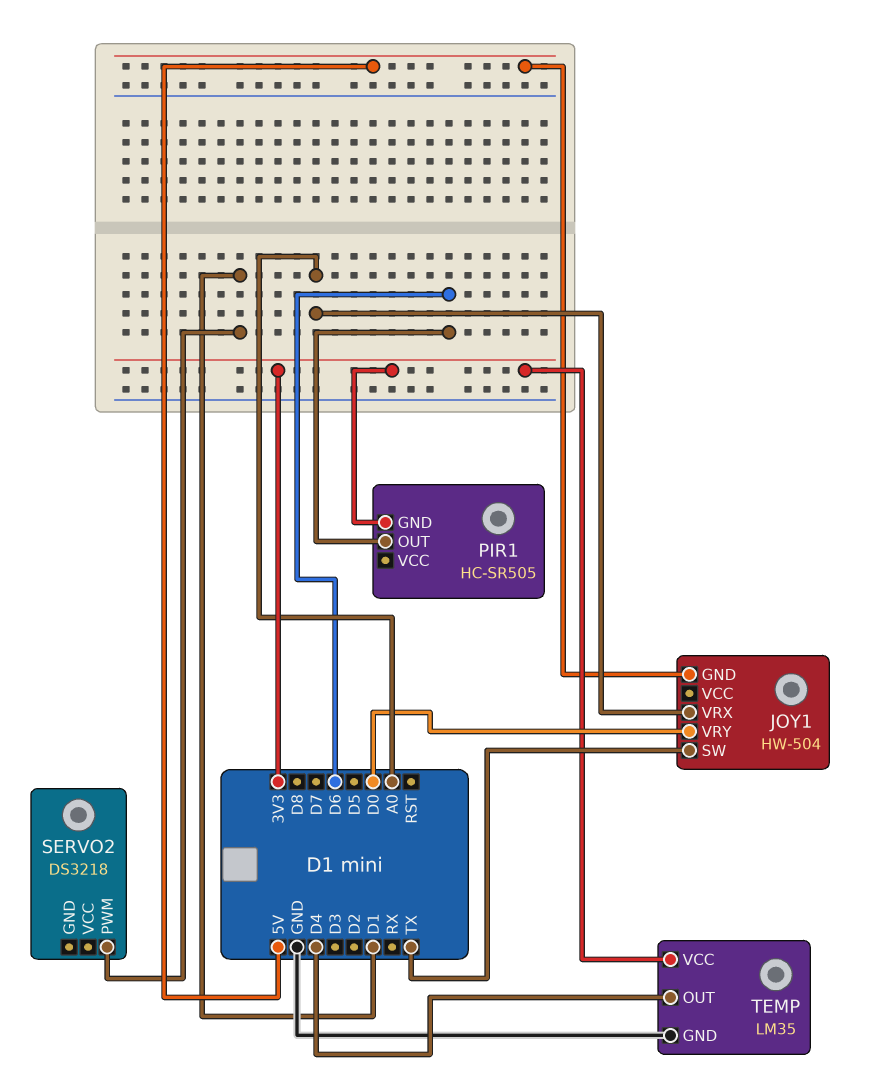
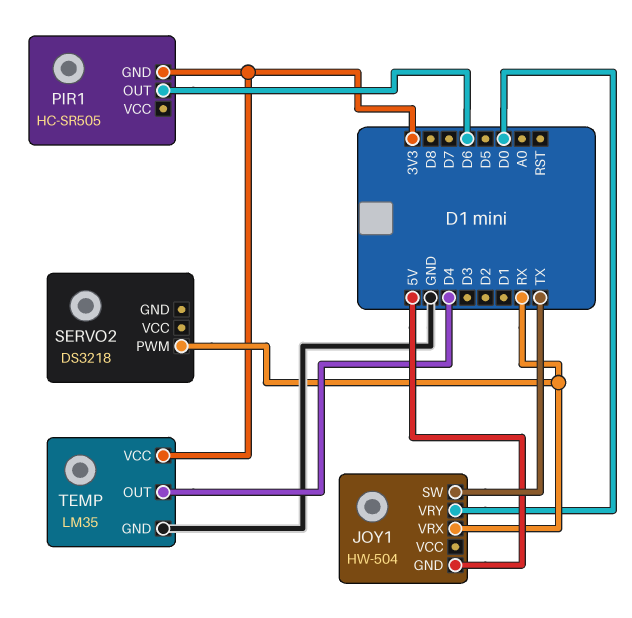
JOY1 pin VRX: A0 -> RX
SERVO2 pin PWM: D1 -> RX

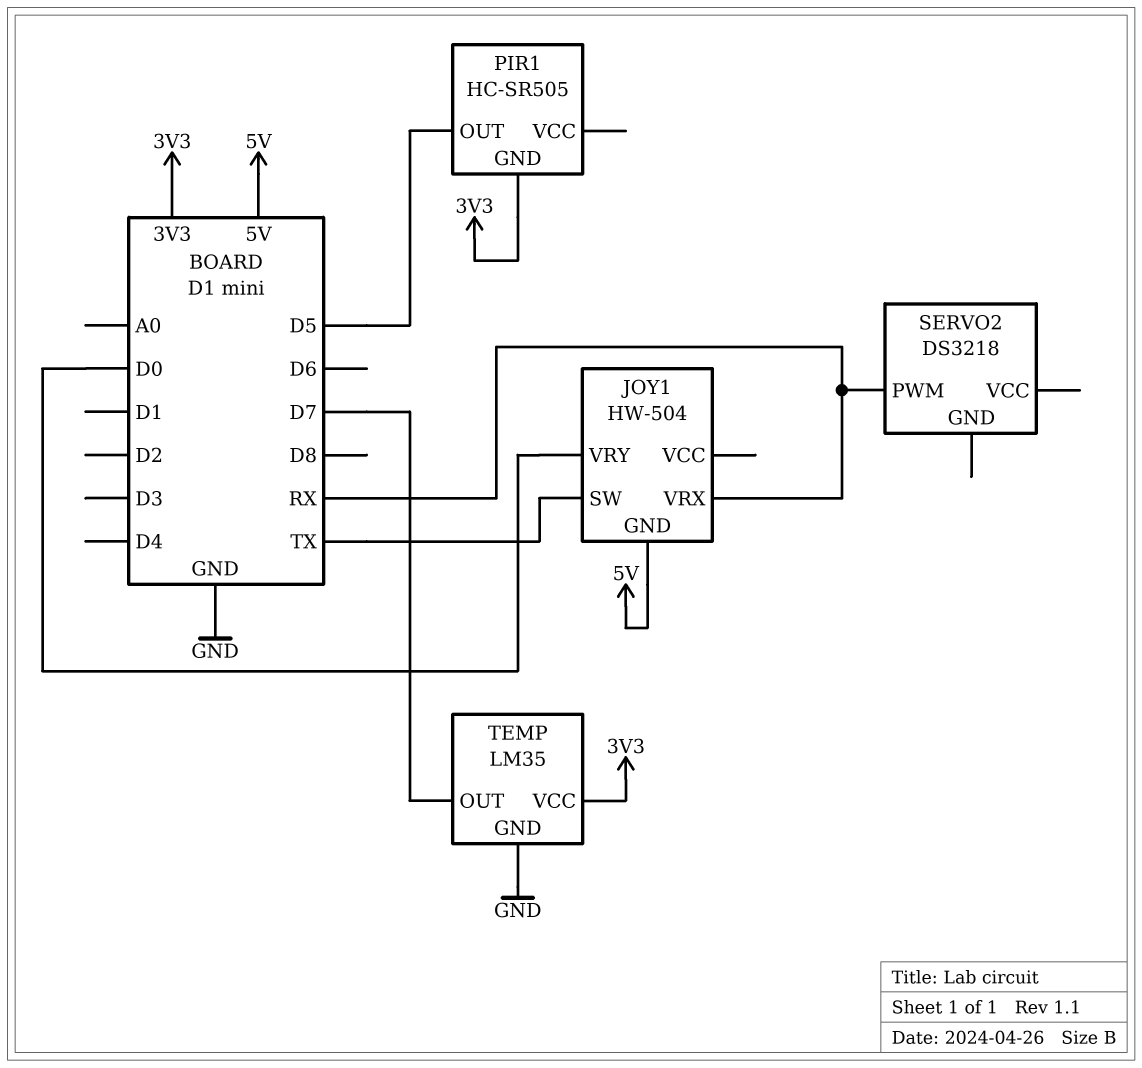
PIR1 pin OUT: D6 -> D5
TEMP pin OUT: D4 -> D7

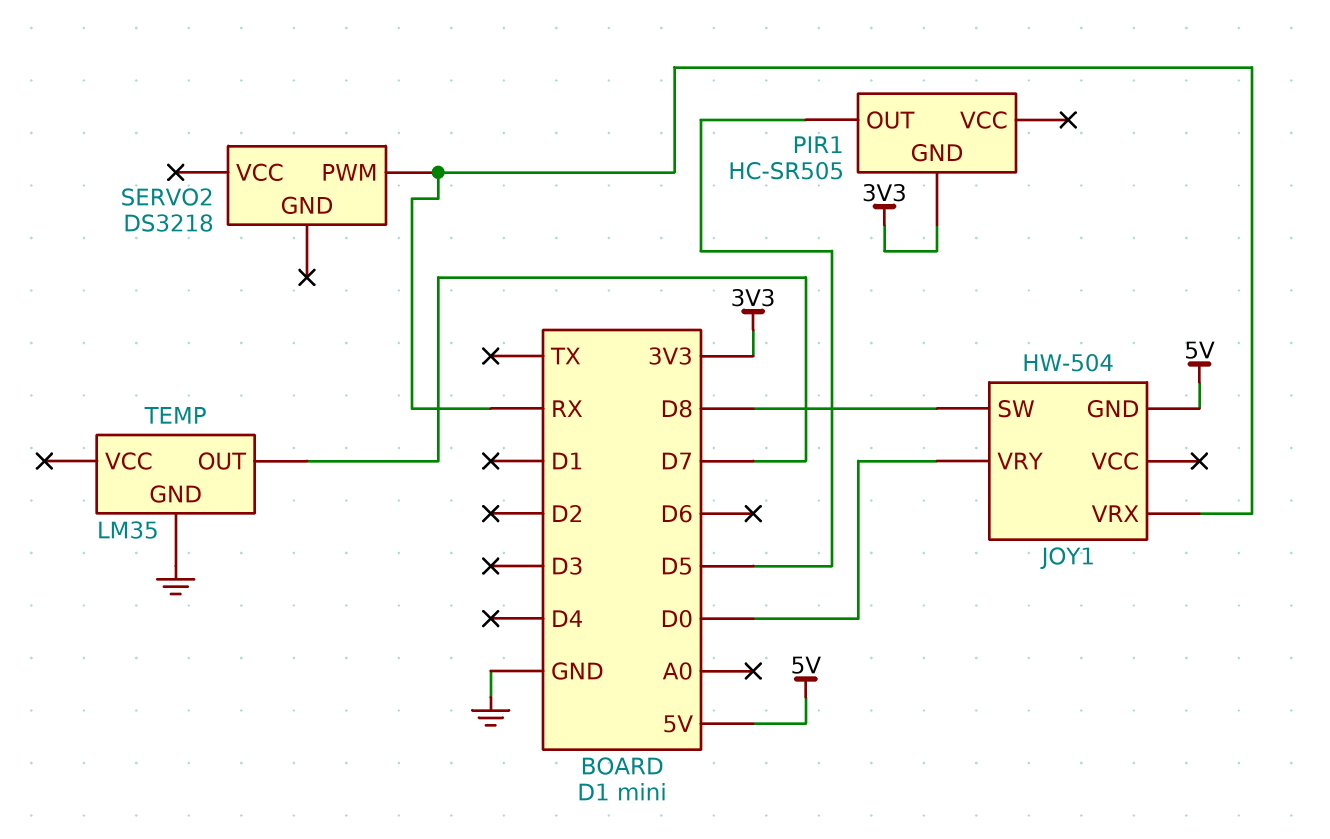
JOY1 pin SW: TX -> D8
TEMP pin VCC: 3V3 -> none

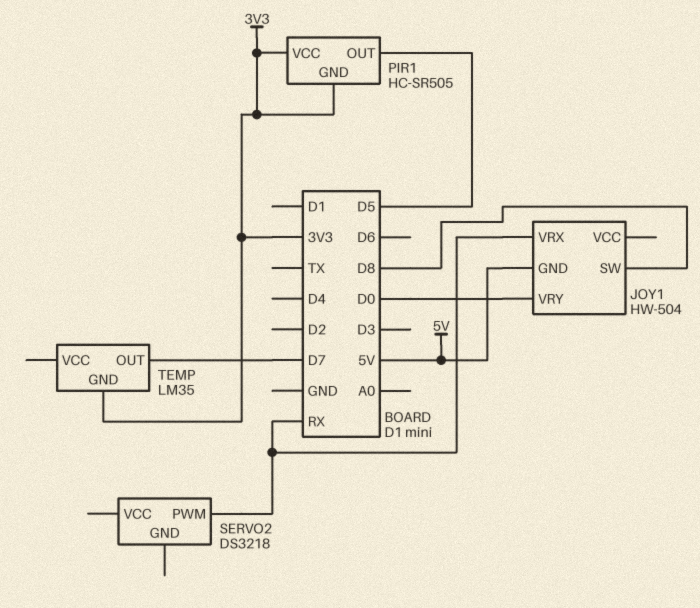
PIR1 pin VCC: none -> 3V3
TEMP pin GND: GND -> 3V3

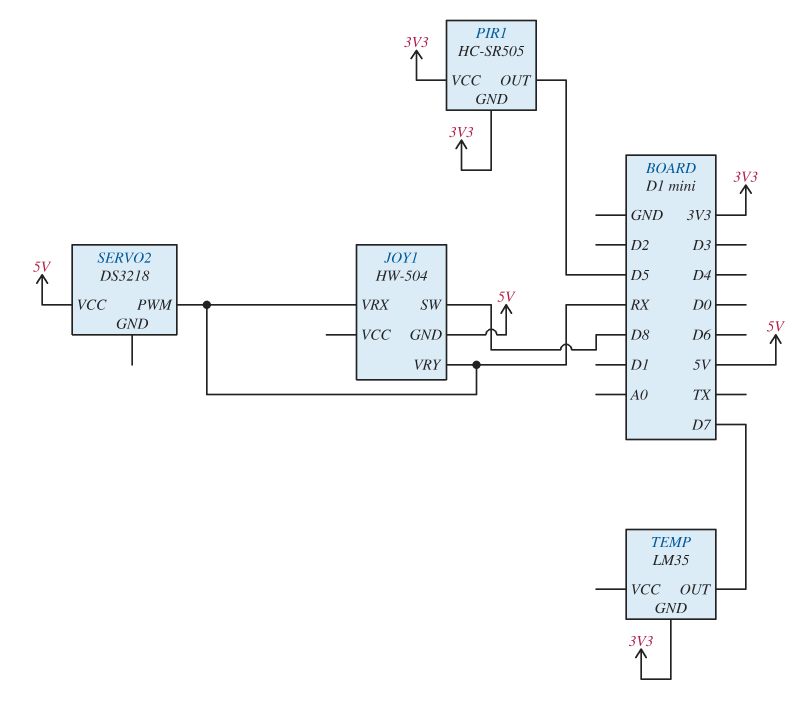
JOY1 pin VRY: D0 -> RX
SERVO2 pin VCC: none -> 5V

